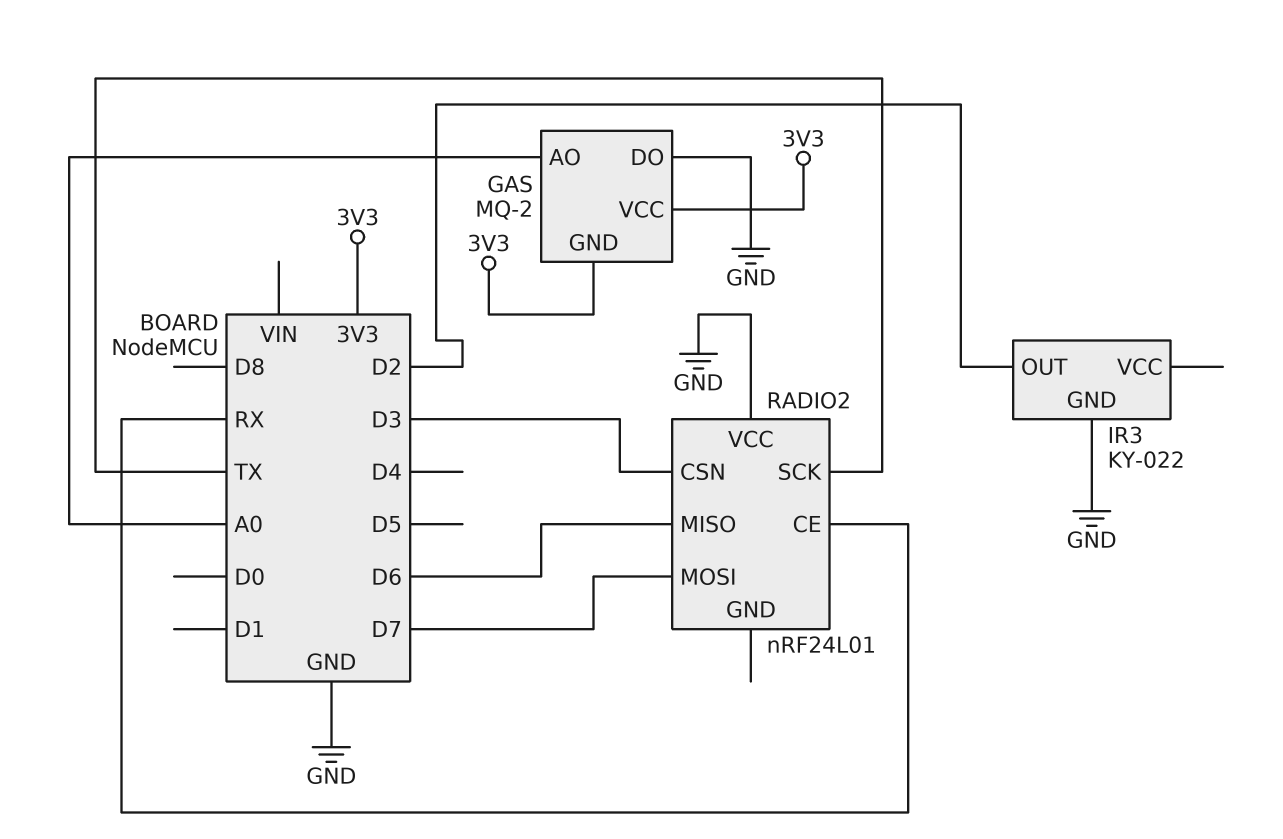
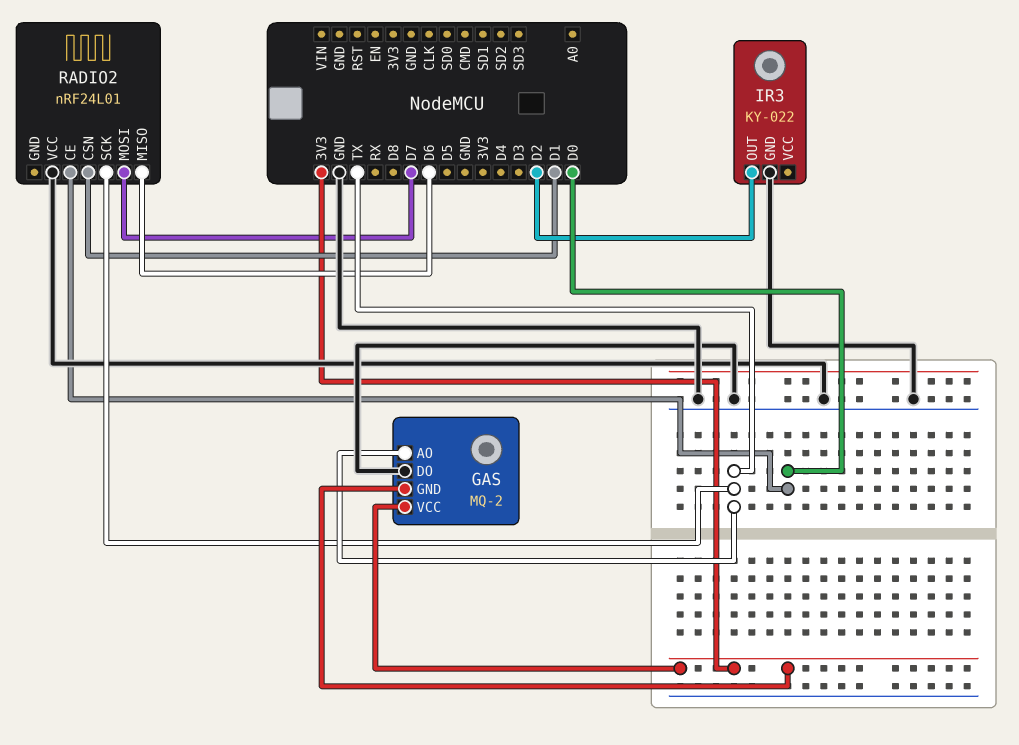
GAS pin AO: A0 -> TX
RADIO2 pin CE: RX -> D0
RADIO2 pin CSN: D3 -> D1

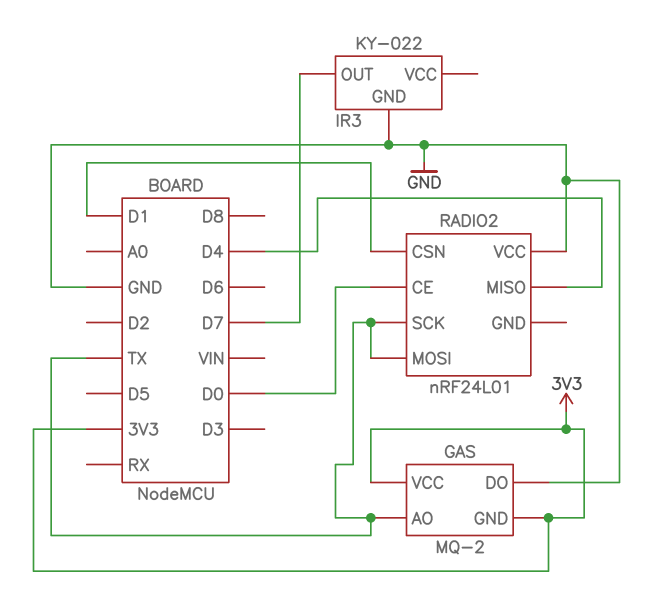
IR3 pin OUT: D2 -> D7
RADIO2 pin MISO: D6 -> D4
RADIO2 pin MOSI: D7 -> TX

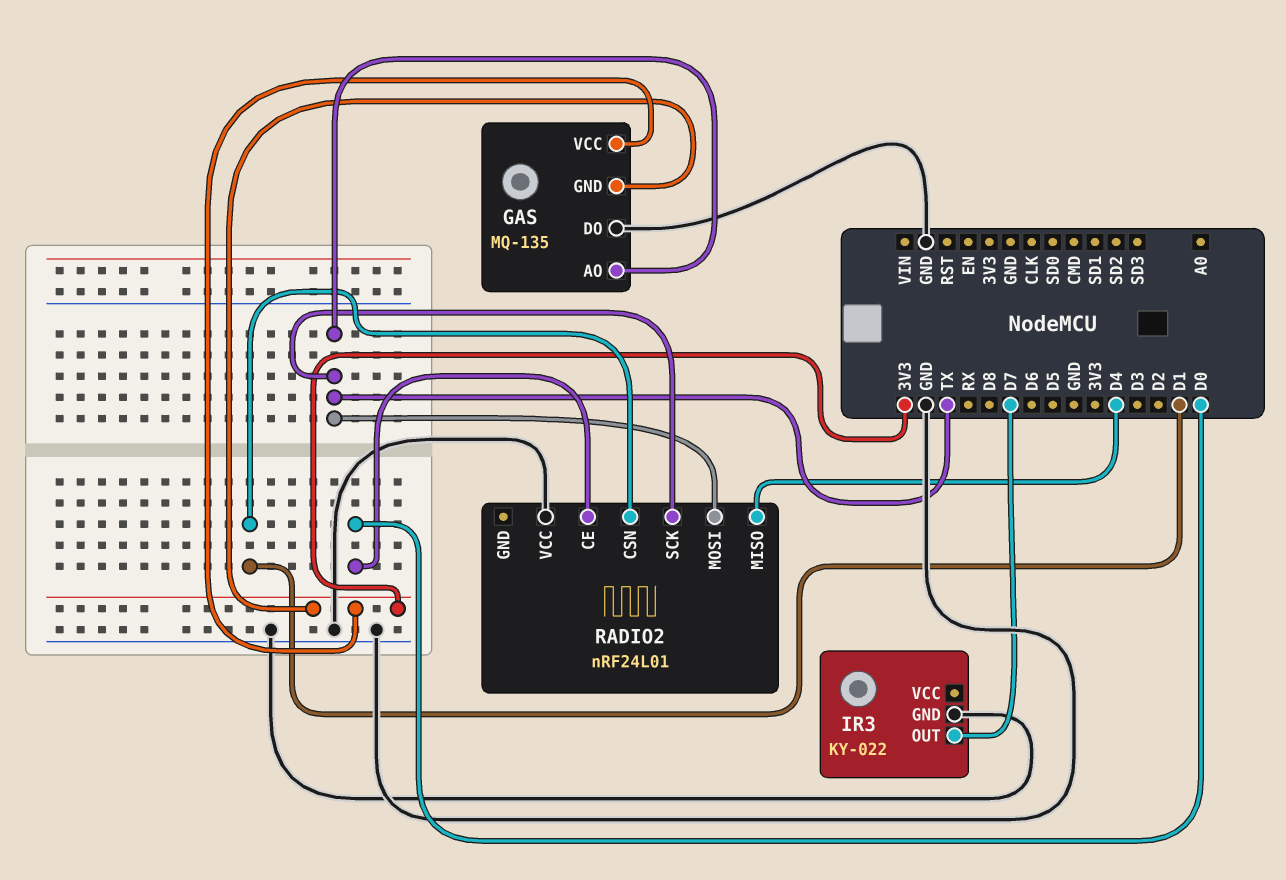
GAS: MQ-2 -> MQ-135

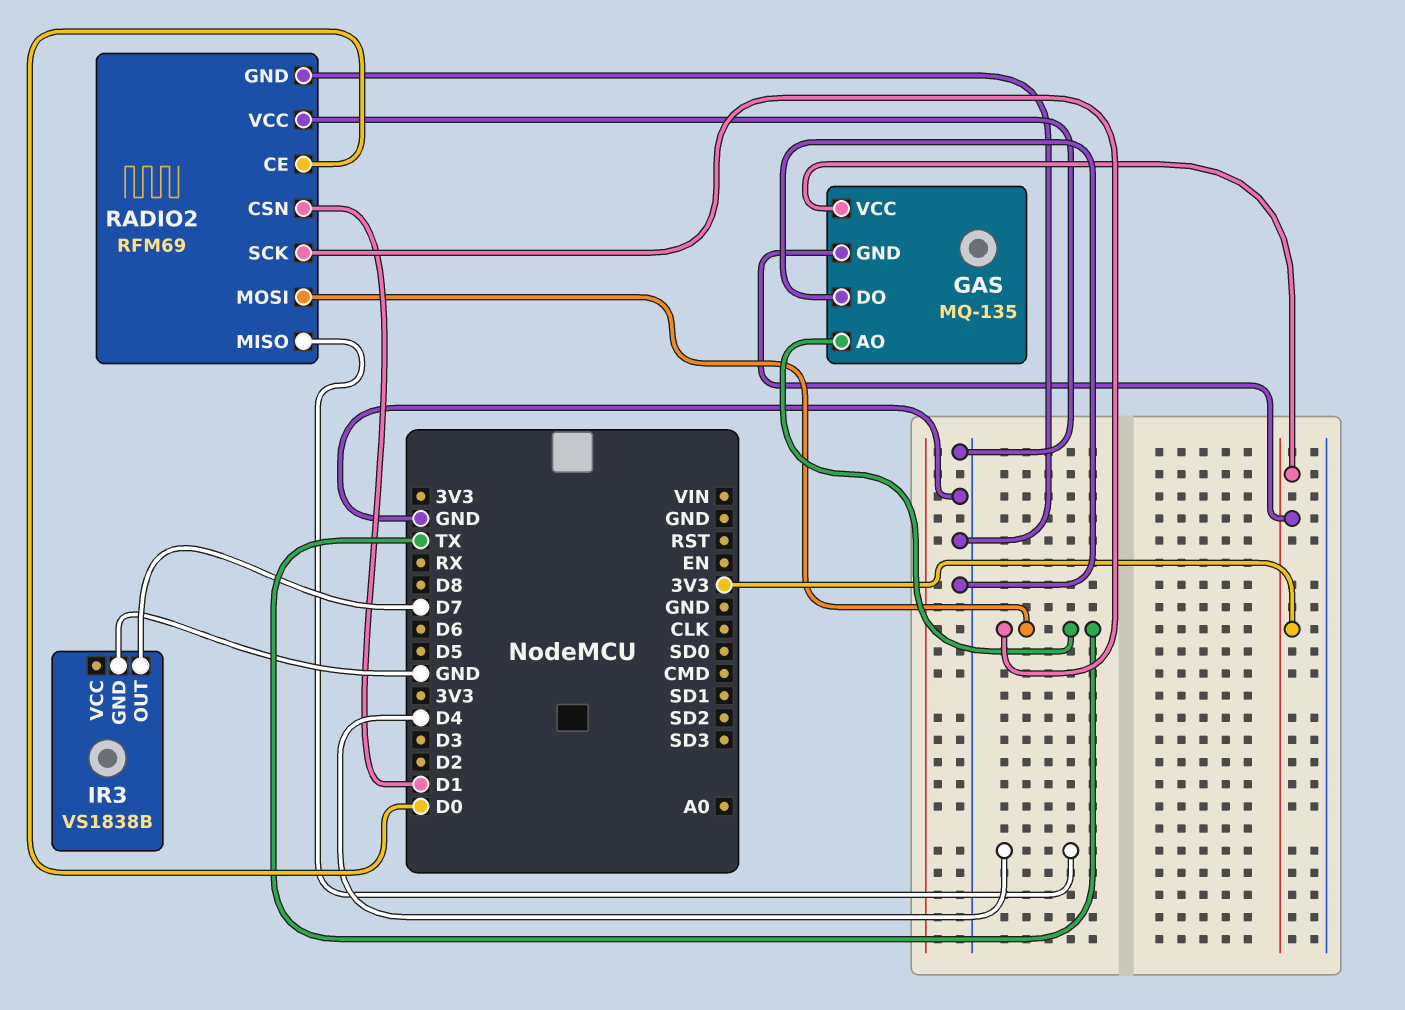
IR3: KY-022 -> VS1838B
RADIO2: nRF24L01 -> RFM69
RADIO2 pin GND: none -> GND

